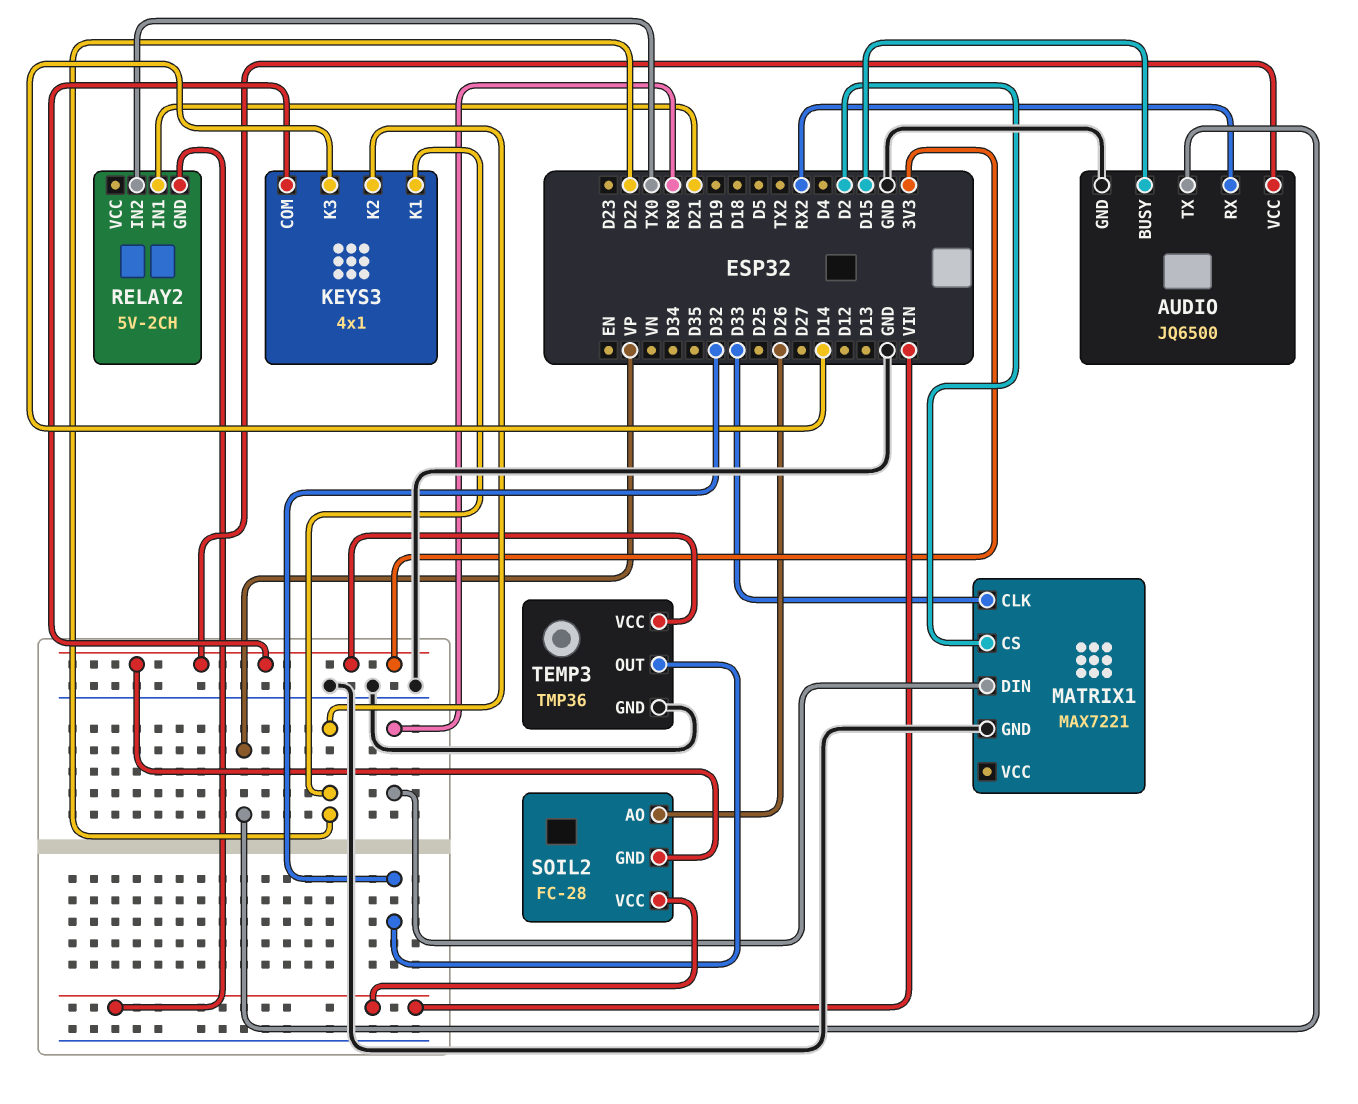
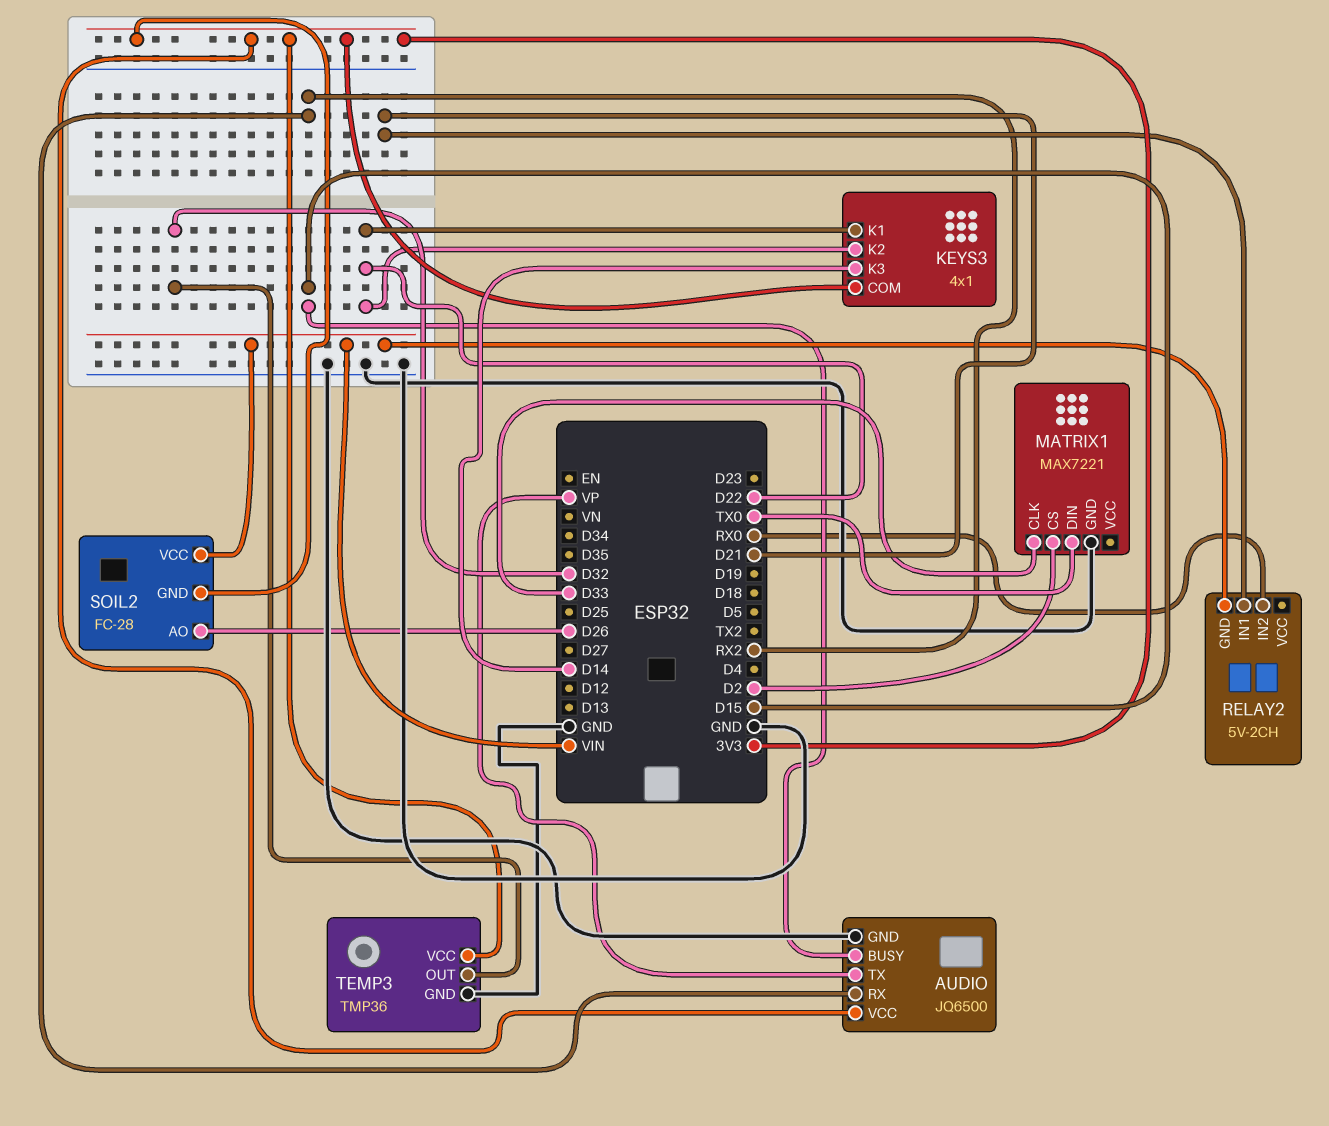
MATRIX1 pin DIN: RX0 -> TX0
RELAY2 pin IN2: TX0 -> RX0

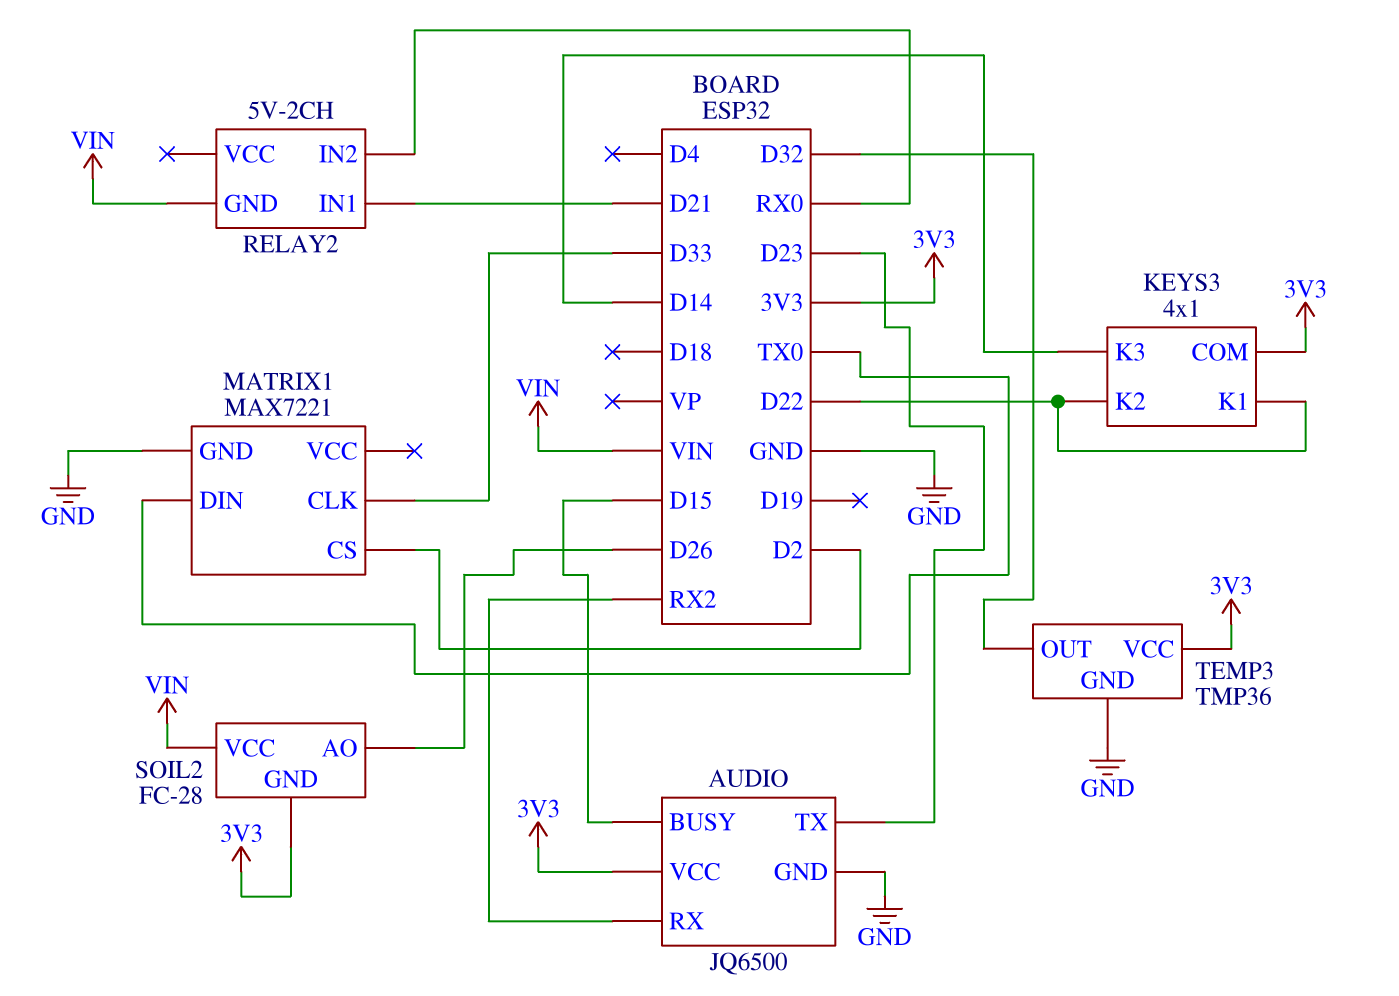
AUDIO pin TX: VP -> D23

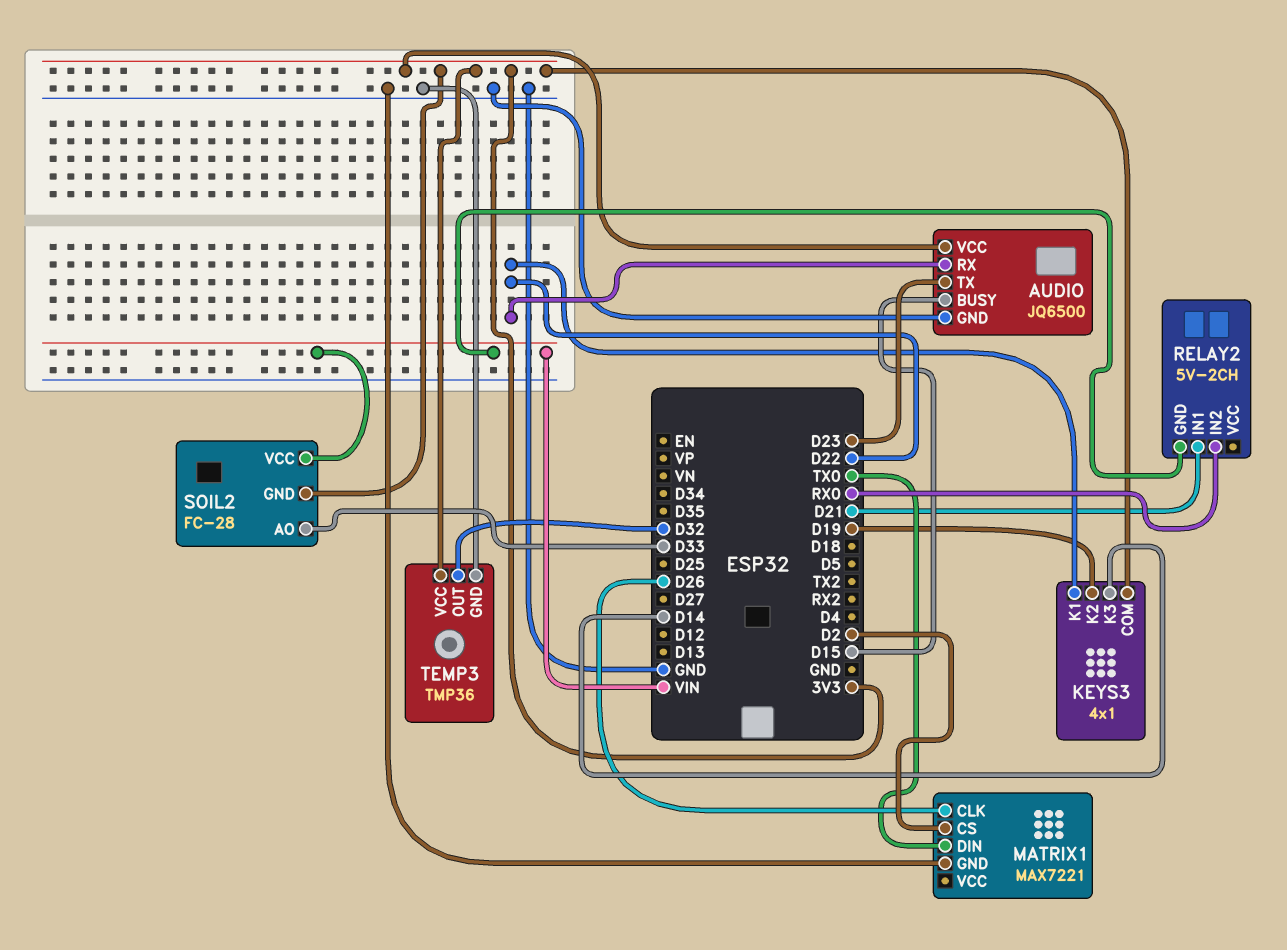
AUDIO pin RX: RX2 -> D22
KEYS3 pin K2: D22 -> D19
MATRIX1 pin CLK: D33 -> D26
SOIL2 pin AO: D26 -> D33

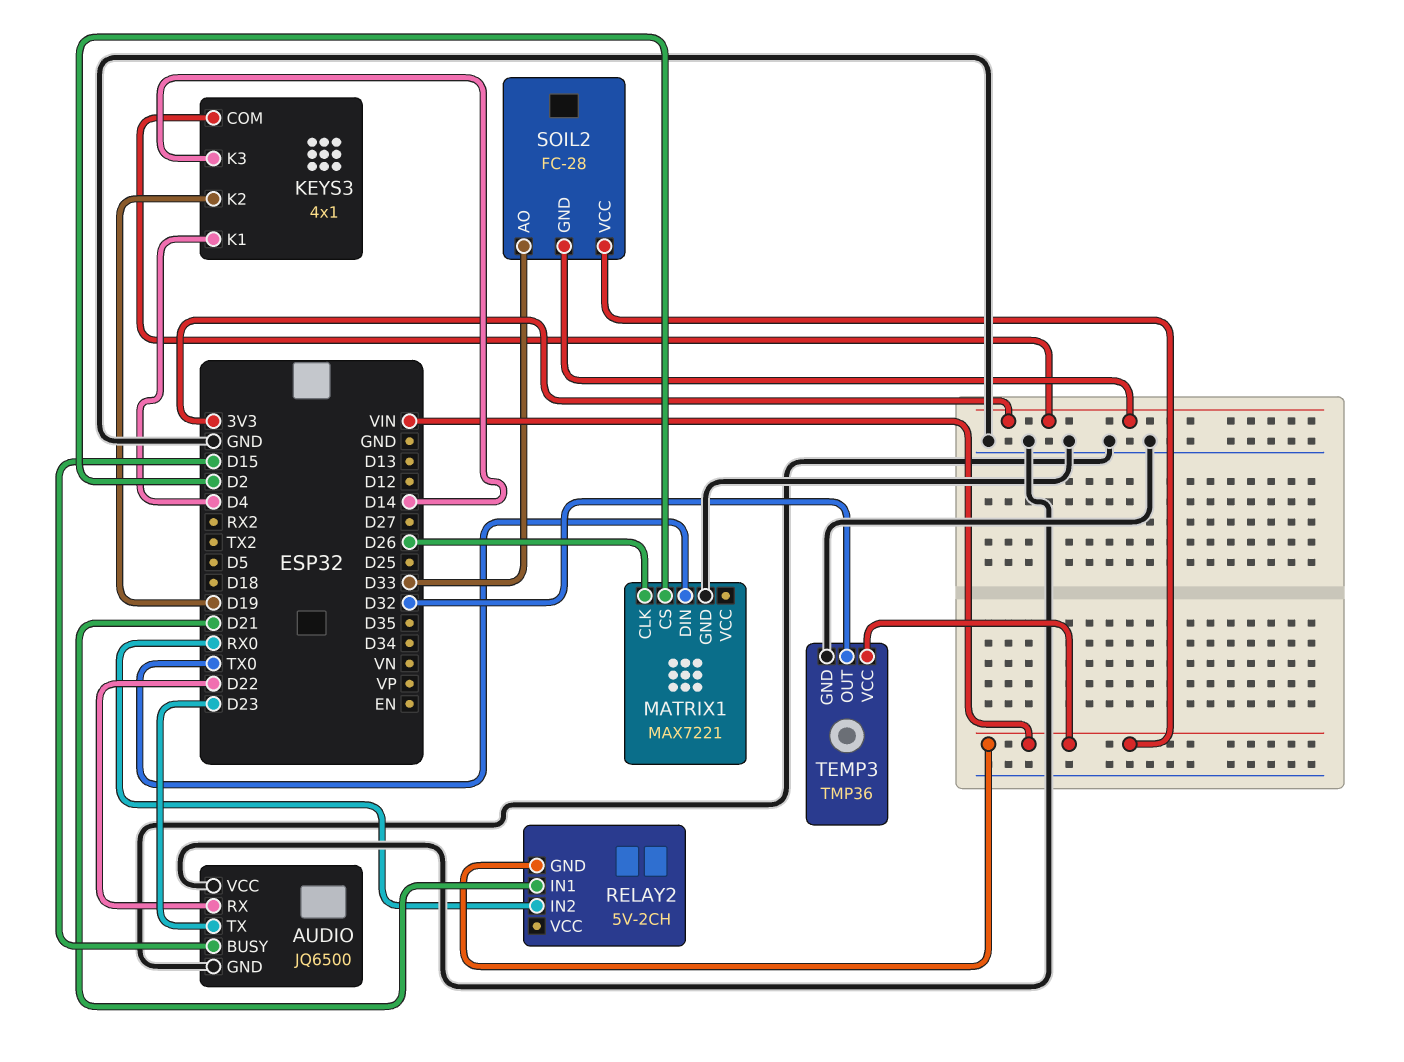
AUDIO pin VCC: 3V3 -> GND
KEYS3 pin K1: D22 -> D4
TEMP3 pin VCC: 3V3 -> VIN

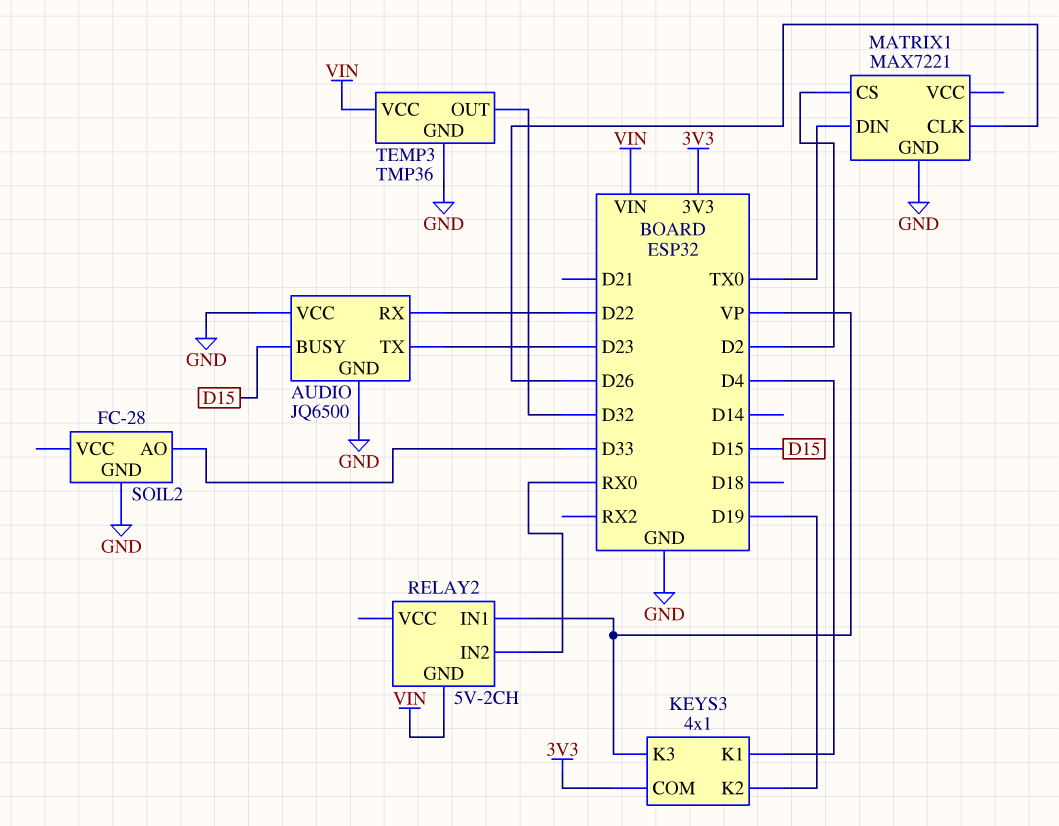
KEYS3 pin K3: D14 -> VP
RELAY2 pin IN1: D21 -> VP
SOIL2 pin GND: 3V3 -> GND
SOIL2 pin VCC: VIN -> none

